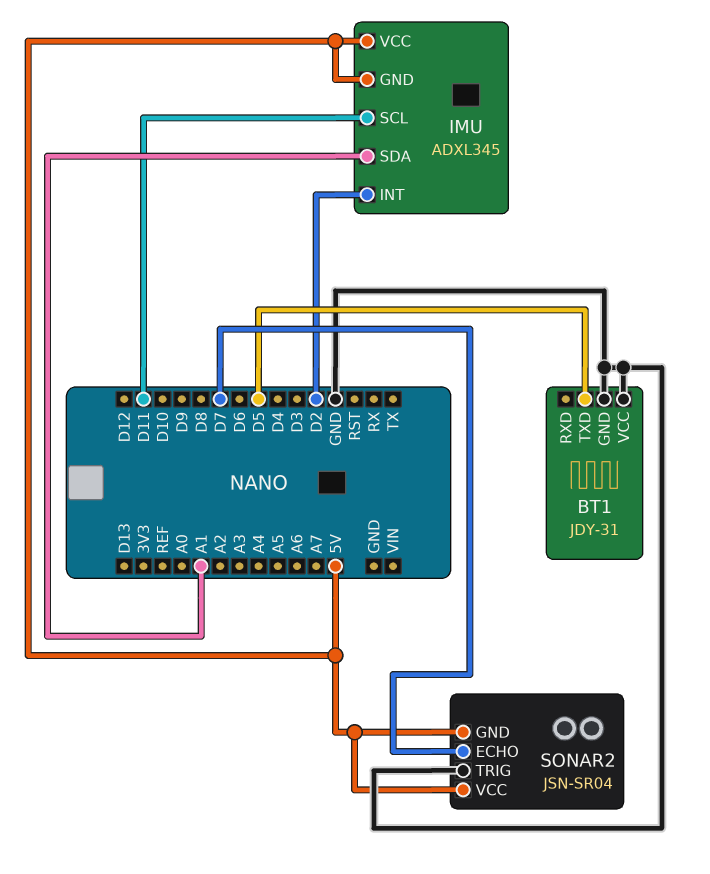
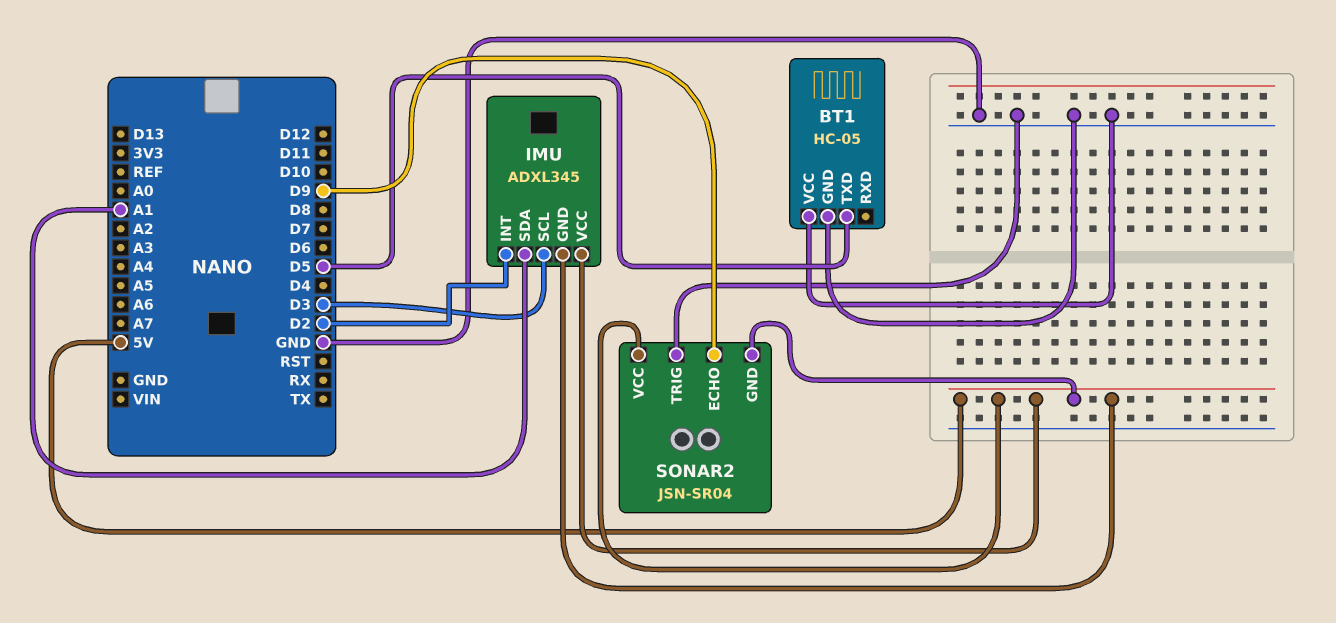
BT1: JDY-31 -> HC-05
IMU pin SCL: D11 -> D3
SONAR2 pin ECHO: D7 -> D9

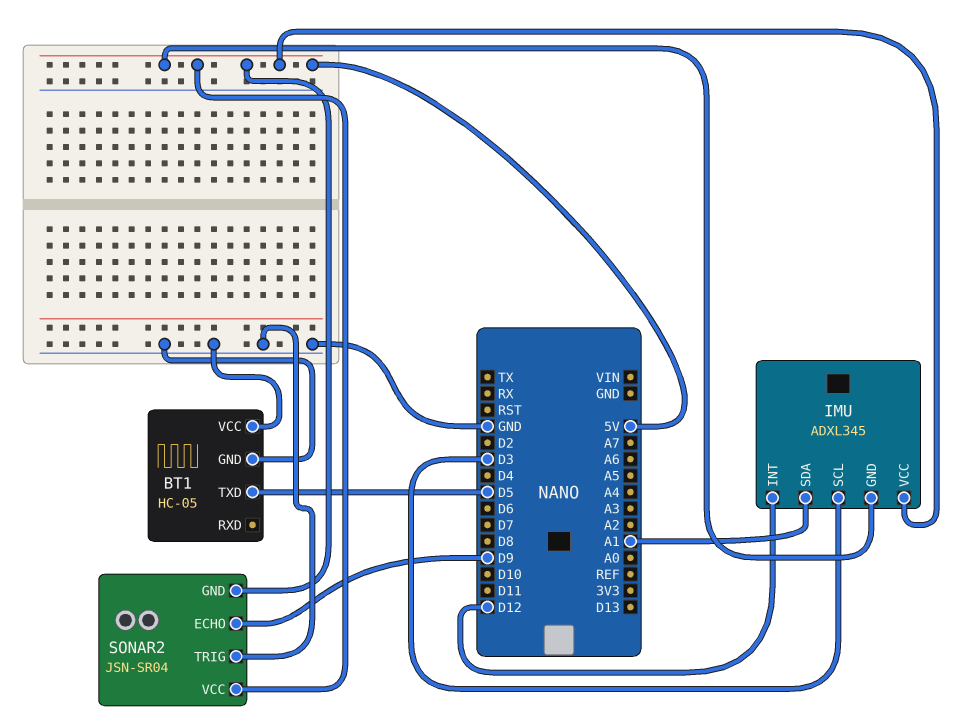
IMU pin INT: D2 -> D12

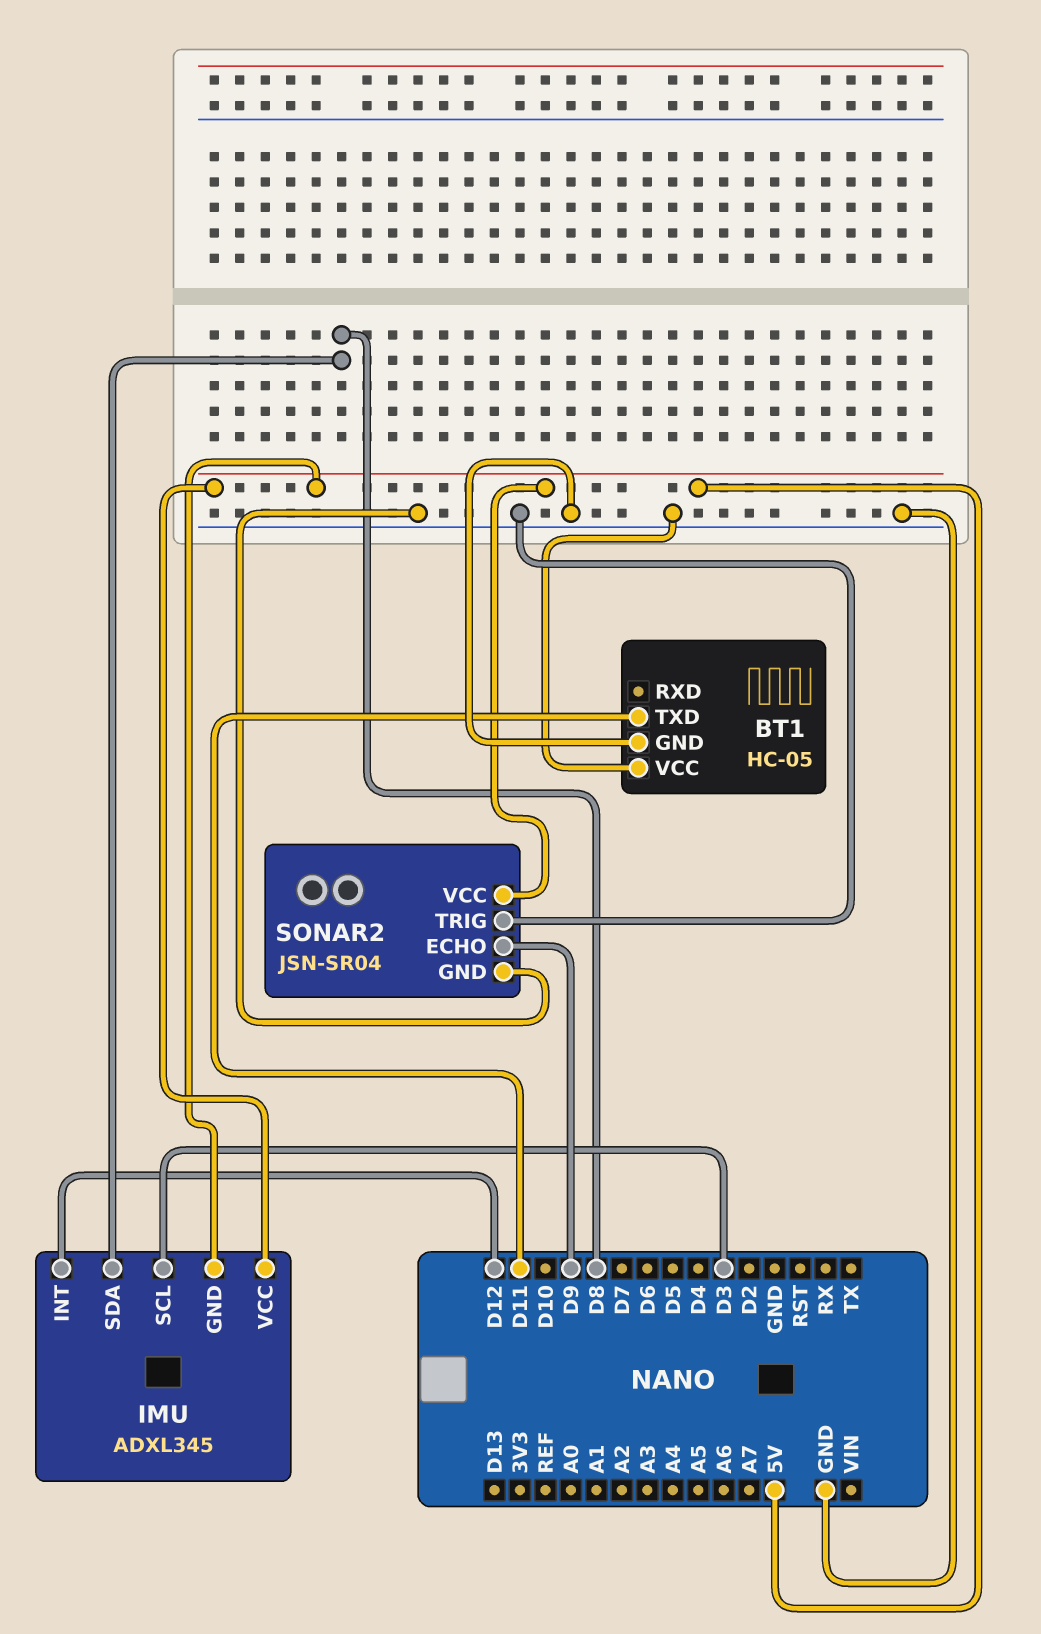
BT1 pin TXD: D5 -> D11
IMU pin SDA: A1 -> D8
SONAR2 pin GND: 5V -> GND

